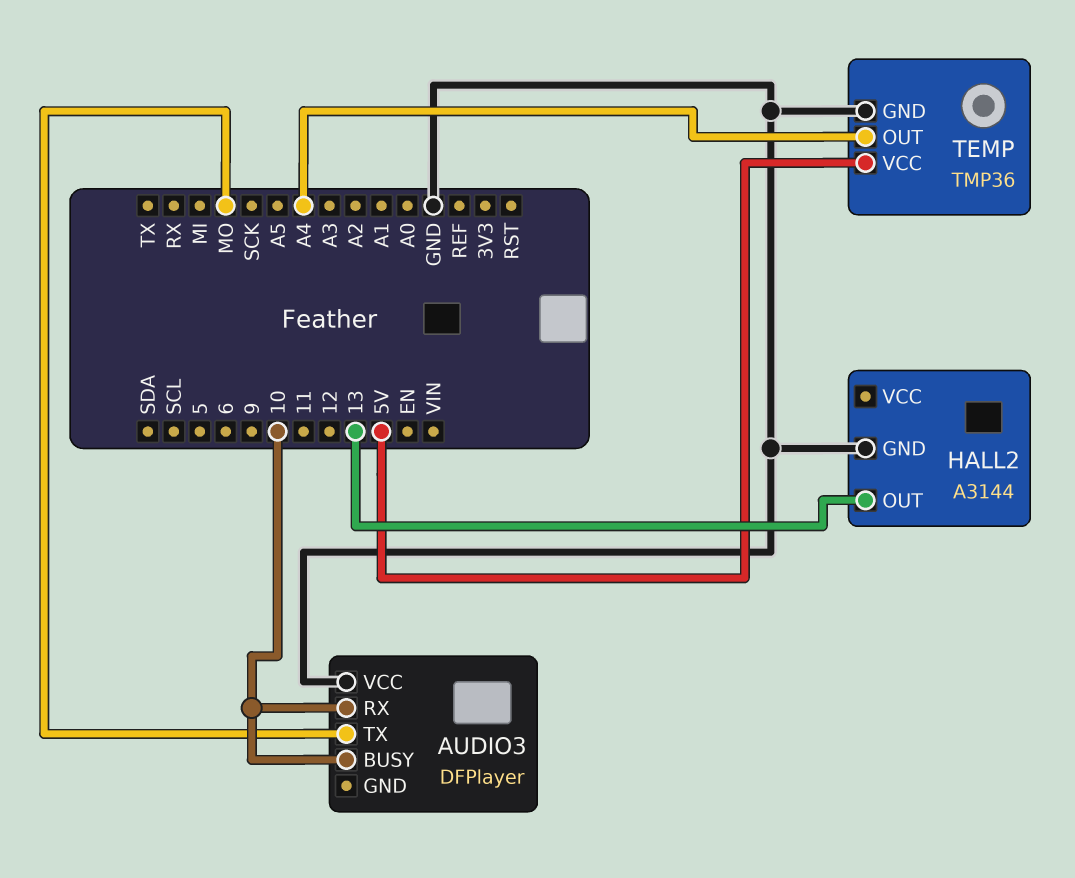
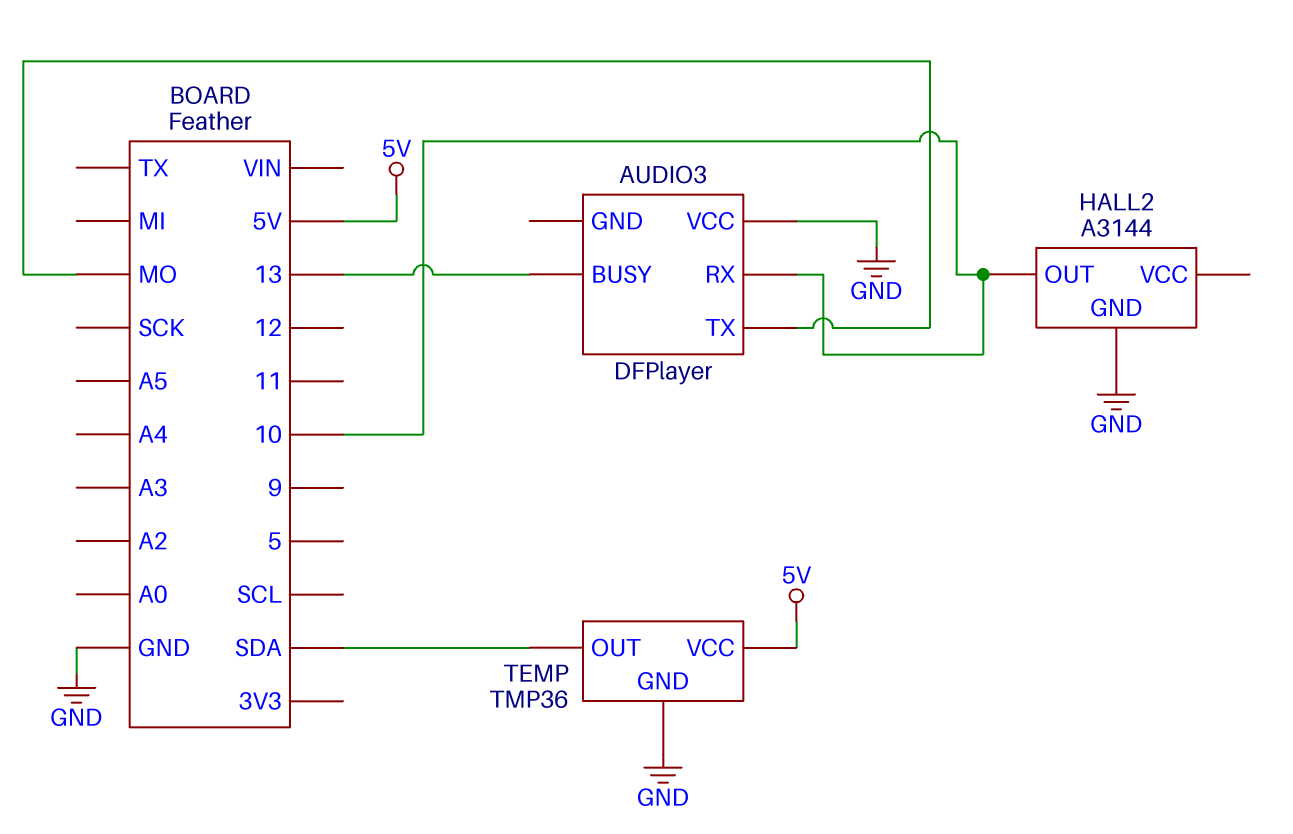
AUDIO3 pin BUSY: 10 -> 13
HALL2 pin OUT: 13 -> 10
TEMP pin OUT: A4 -> SDA

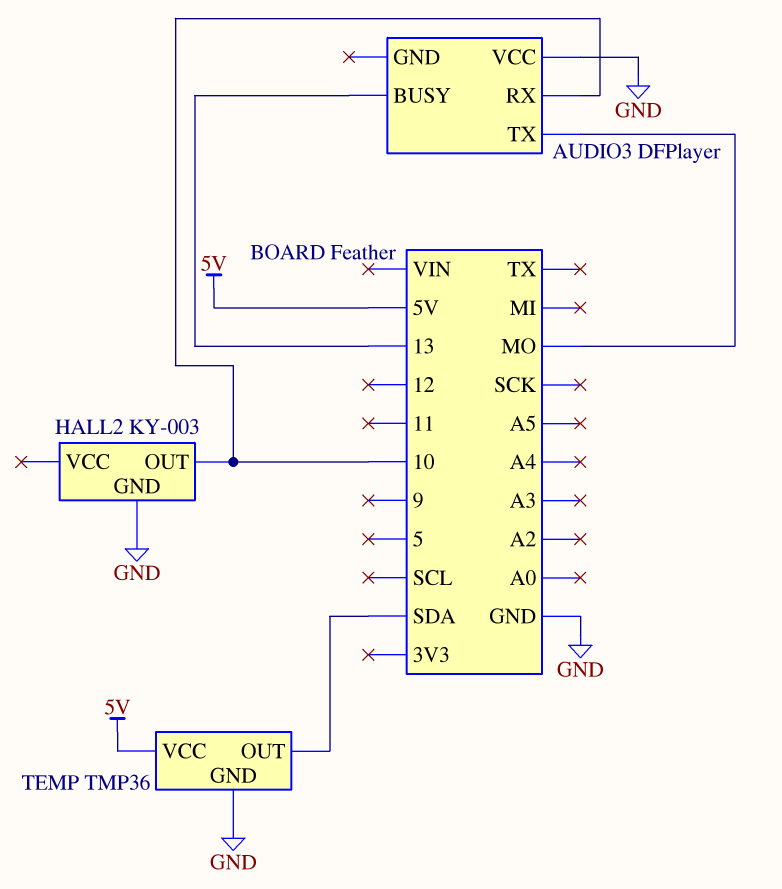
HALL2: A3144 -> KY-003

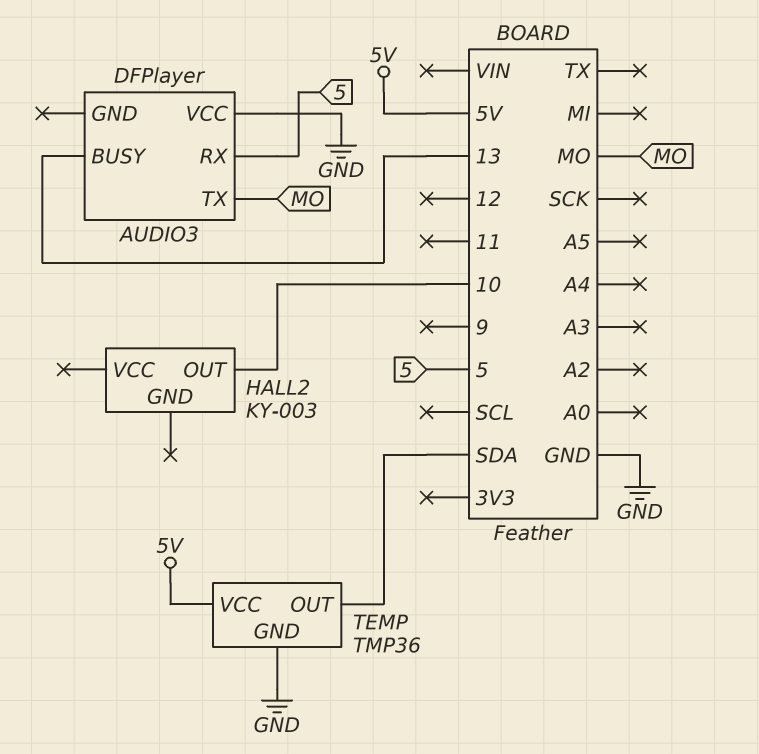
AUDIO3 pin RX: 10 -> 5
HALL2 pin GND: GND -> none

